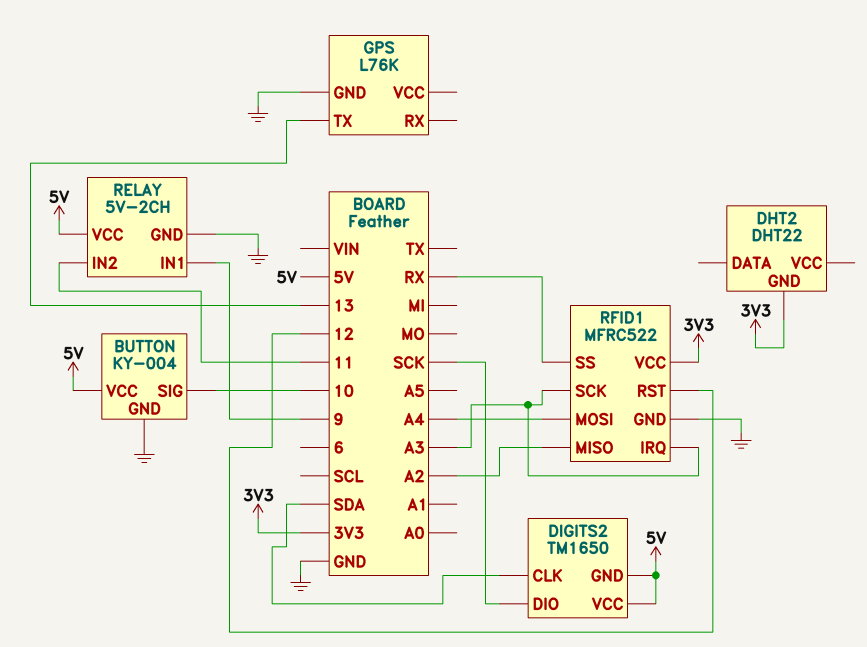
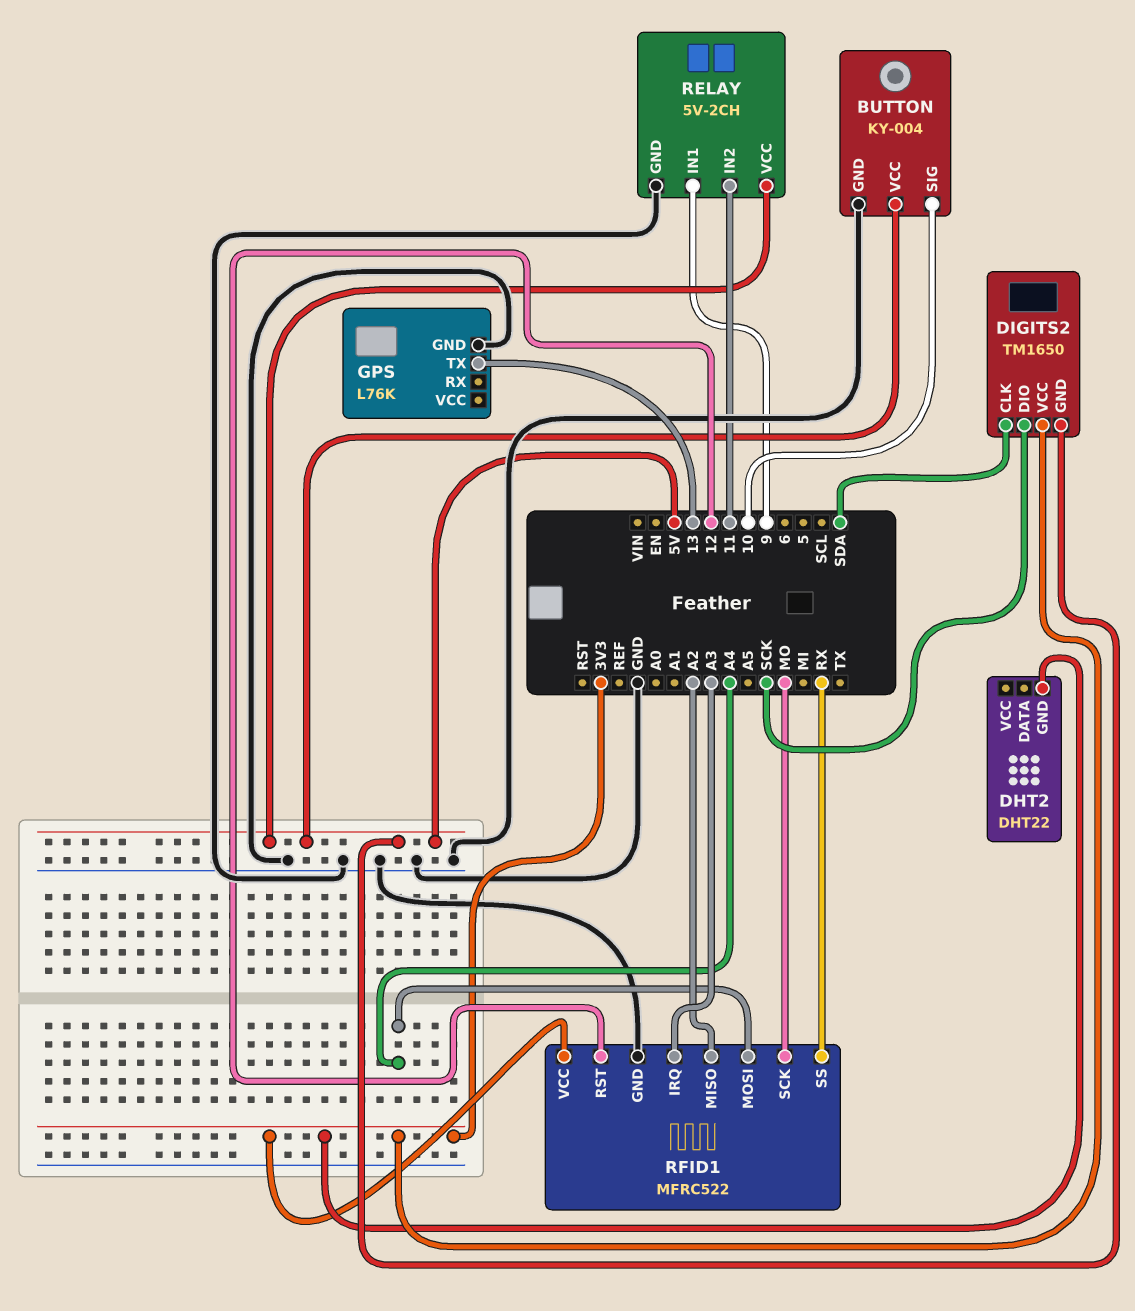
DIGITS2 pin VCC: 5V -> 3V3
RFID1 pin SCK: A3 -> MO

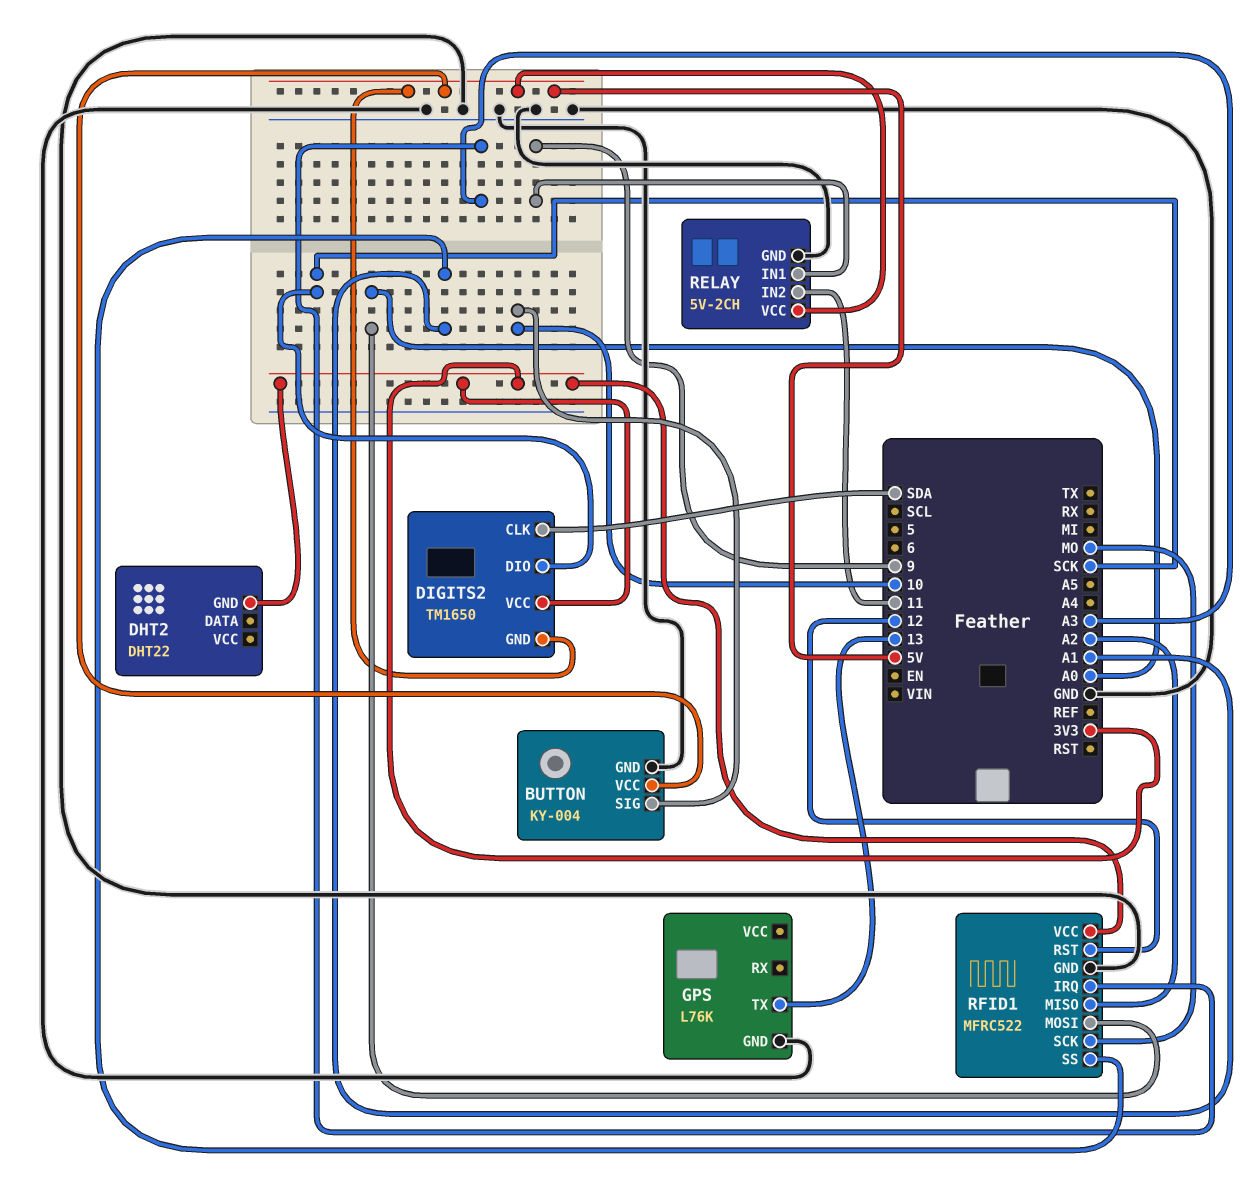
RFID1 pin MOSI: A4 -> A0
RFID1 pin SS: RX -> A1

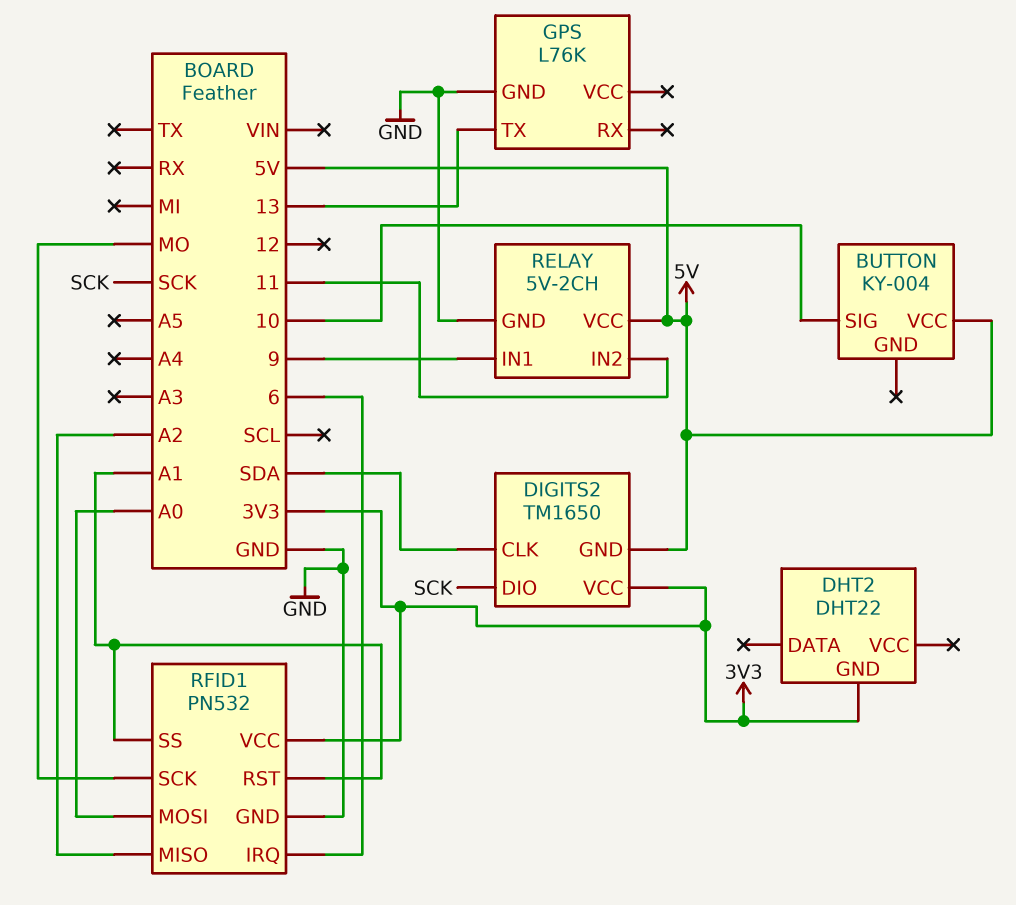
BUTTON pin GND: GND -> none
RFID1: MFRC522 -> PN532
RFID1 pin IRQ: A3 -> 6
RFID1 pin RST: 12 -> A1

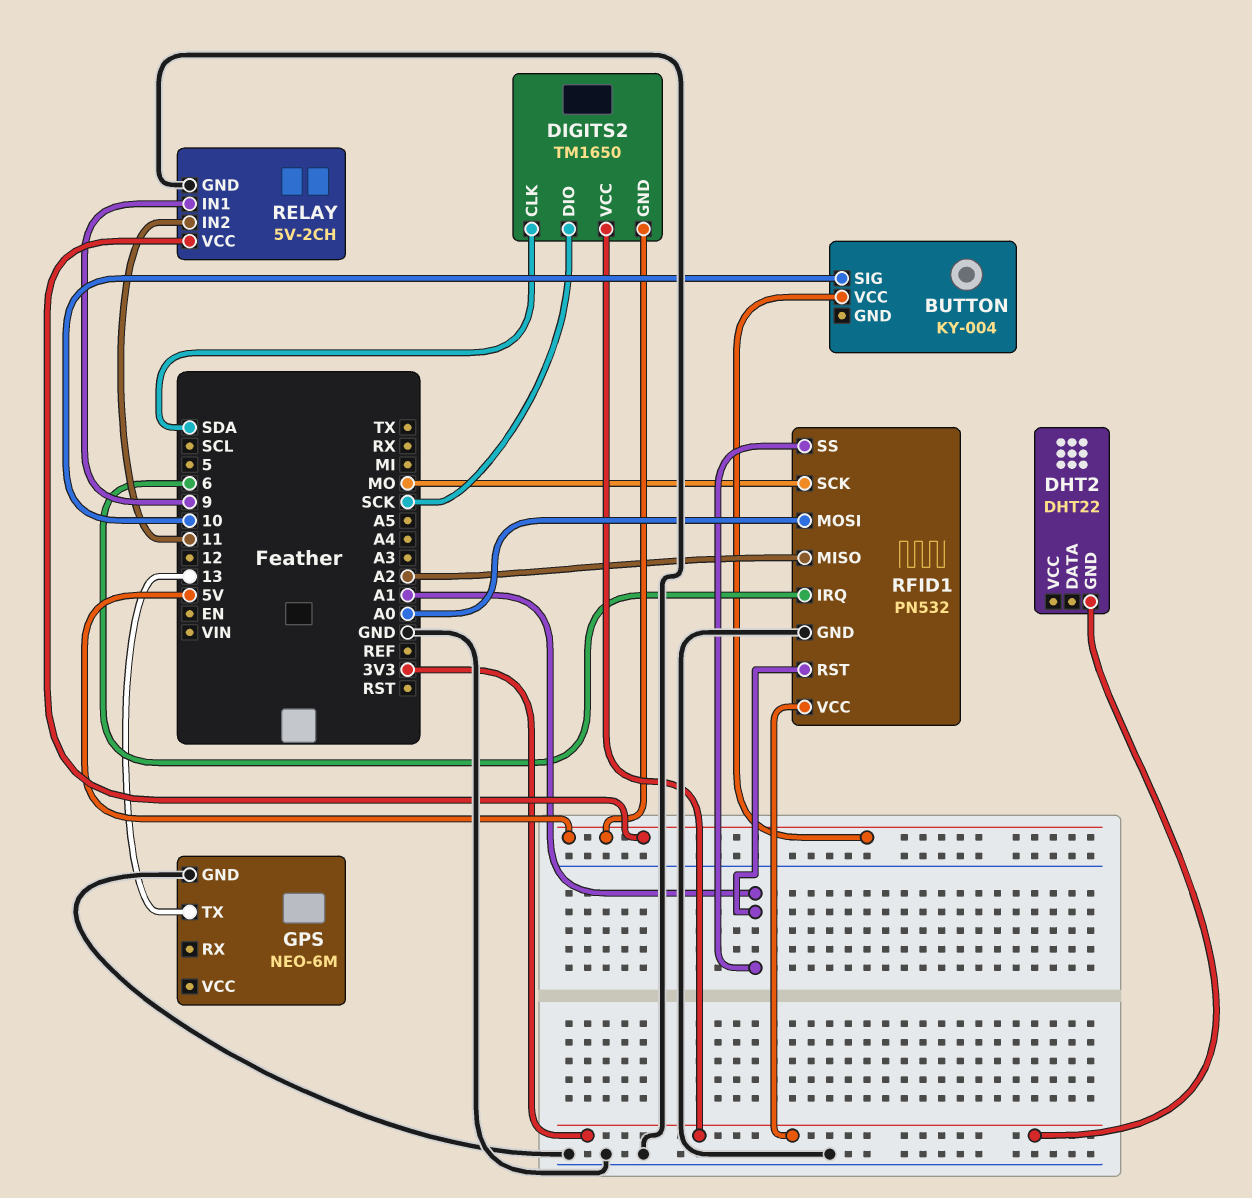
GPS: L76K -> NEO-6M

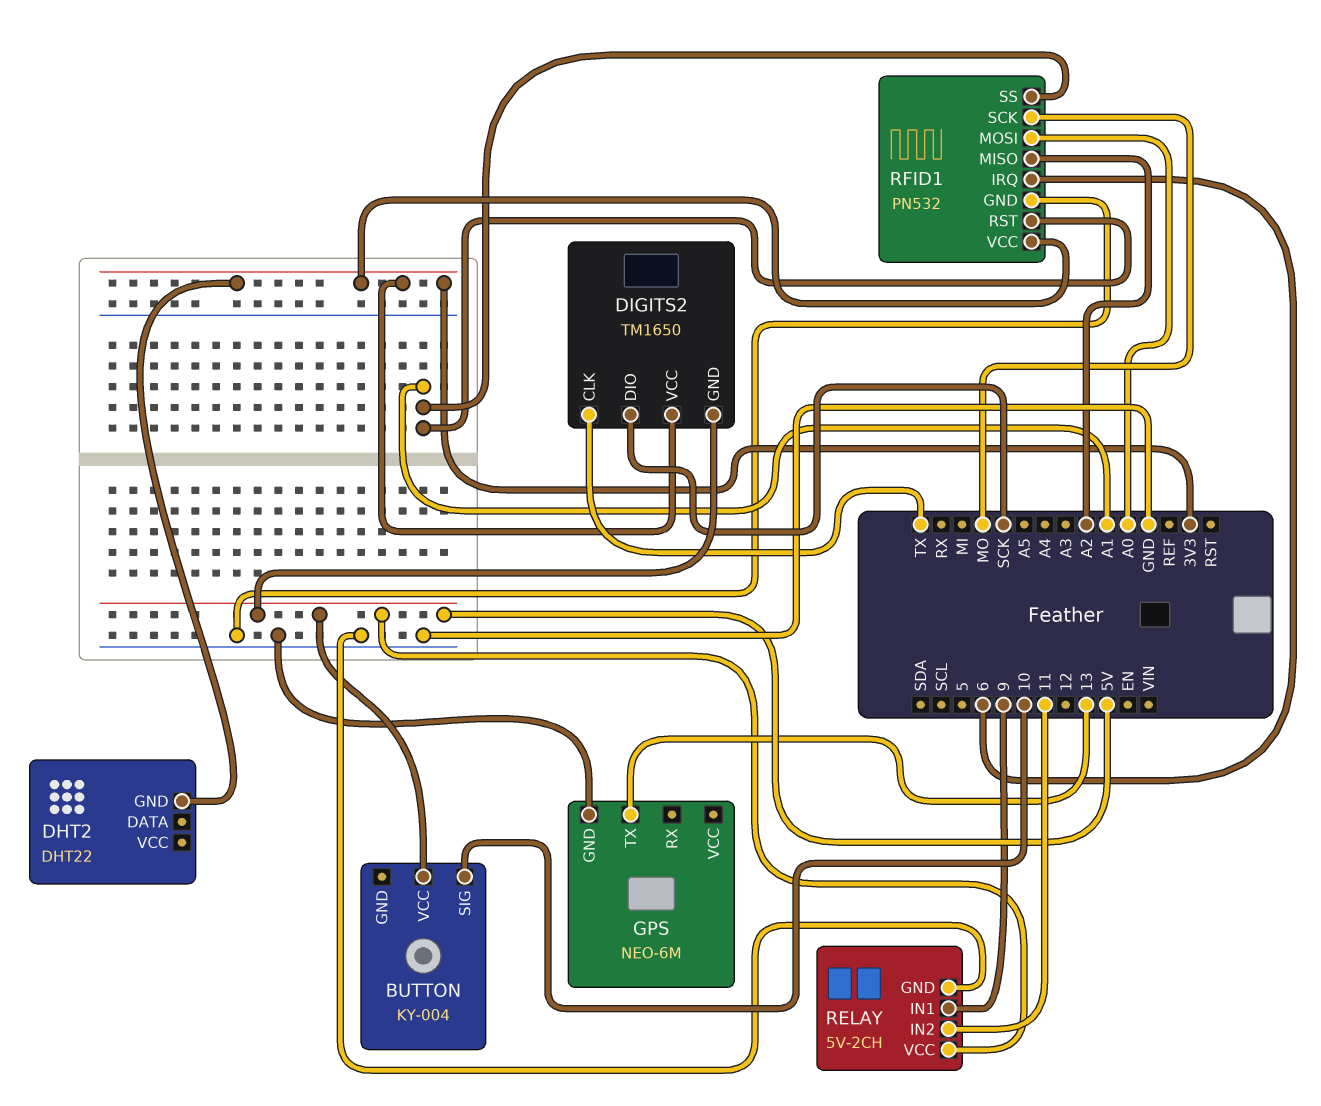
DIGITS2 pin CLK: SDA -> TX

